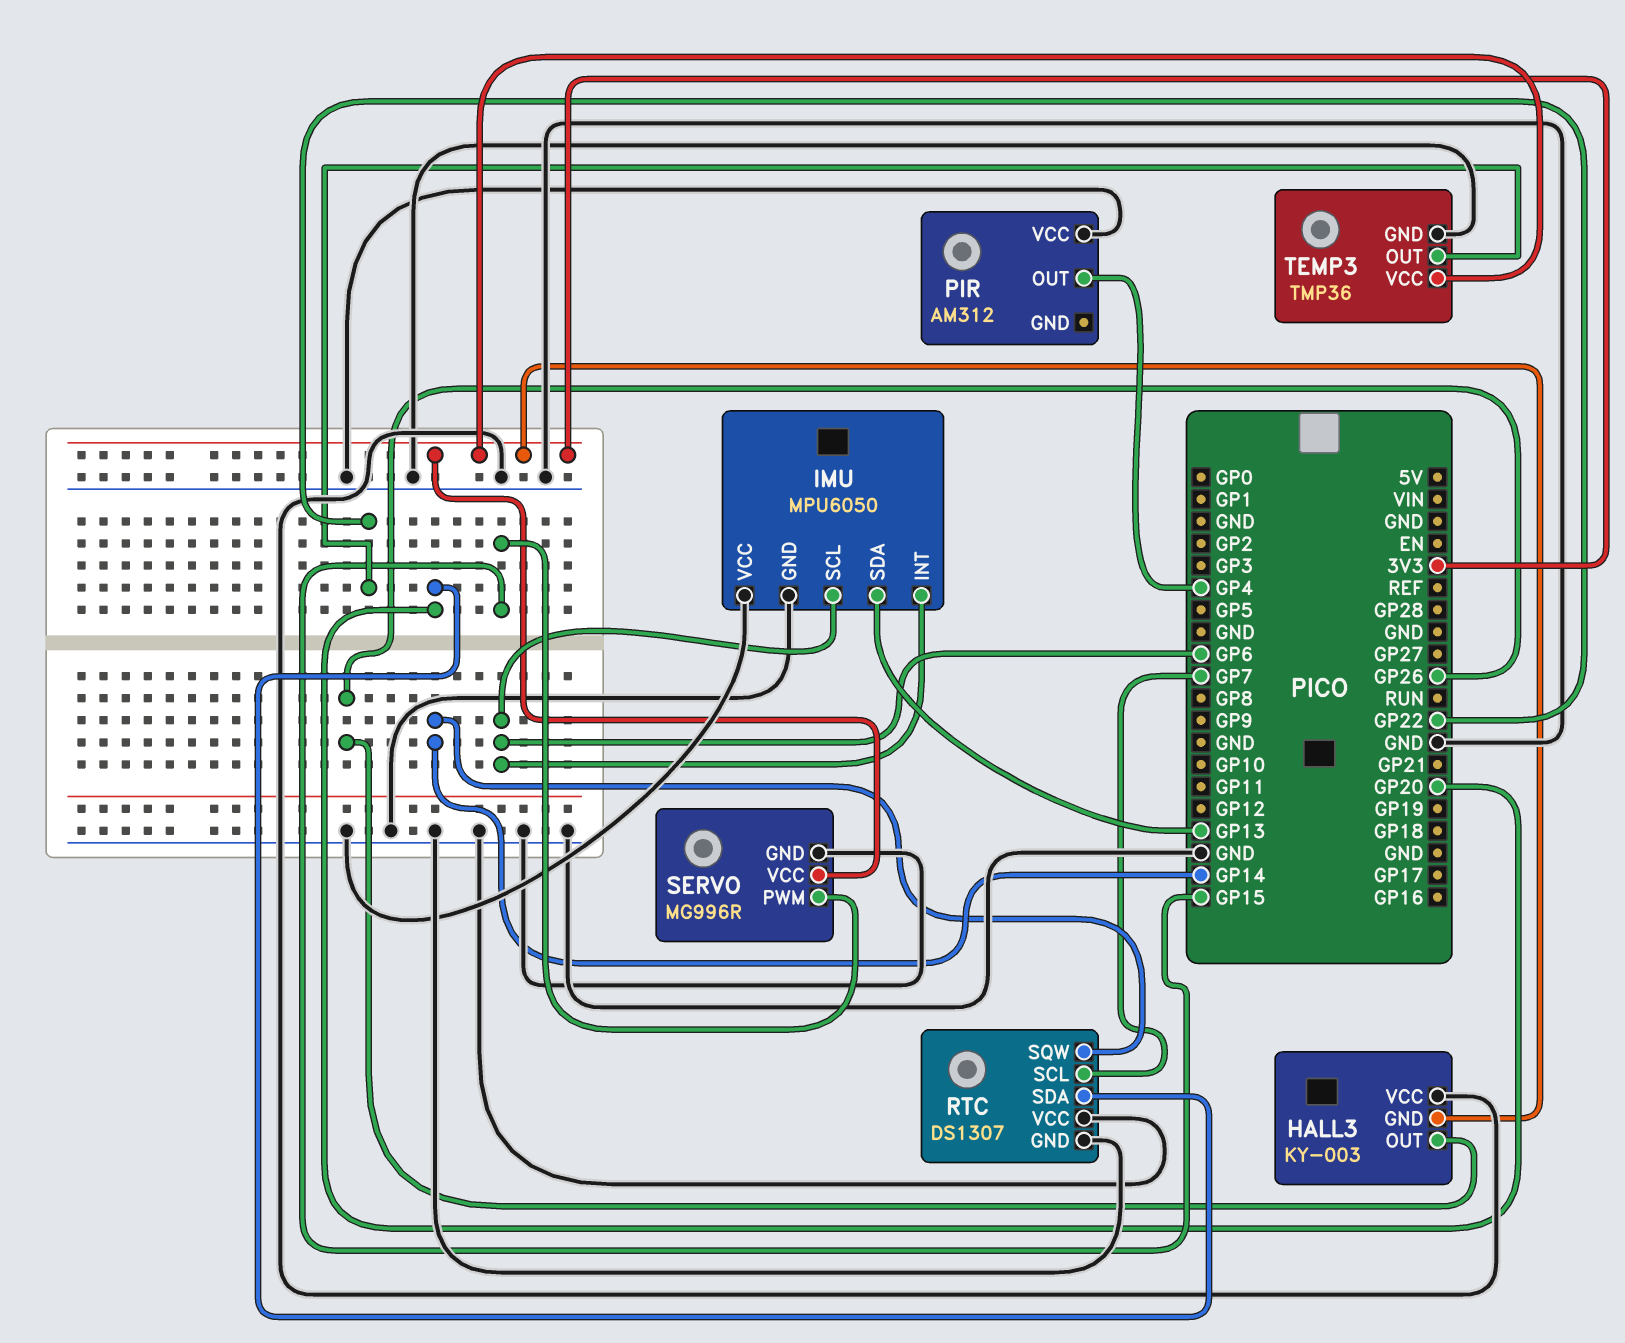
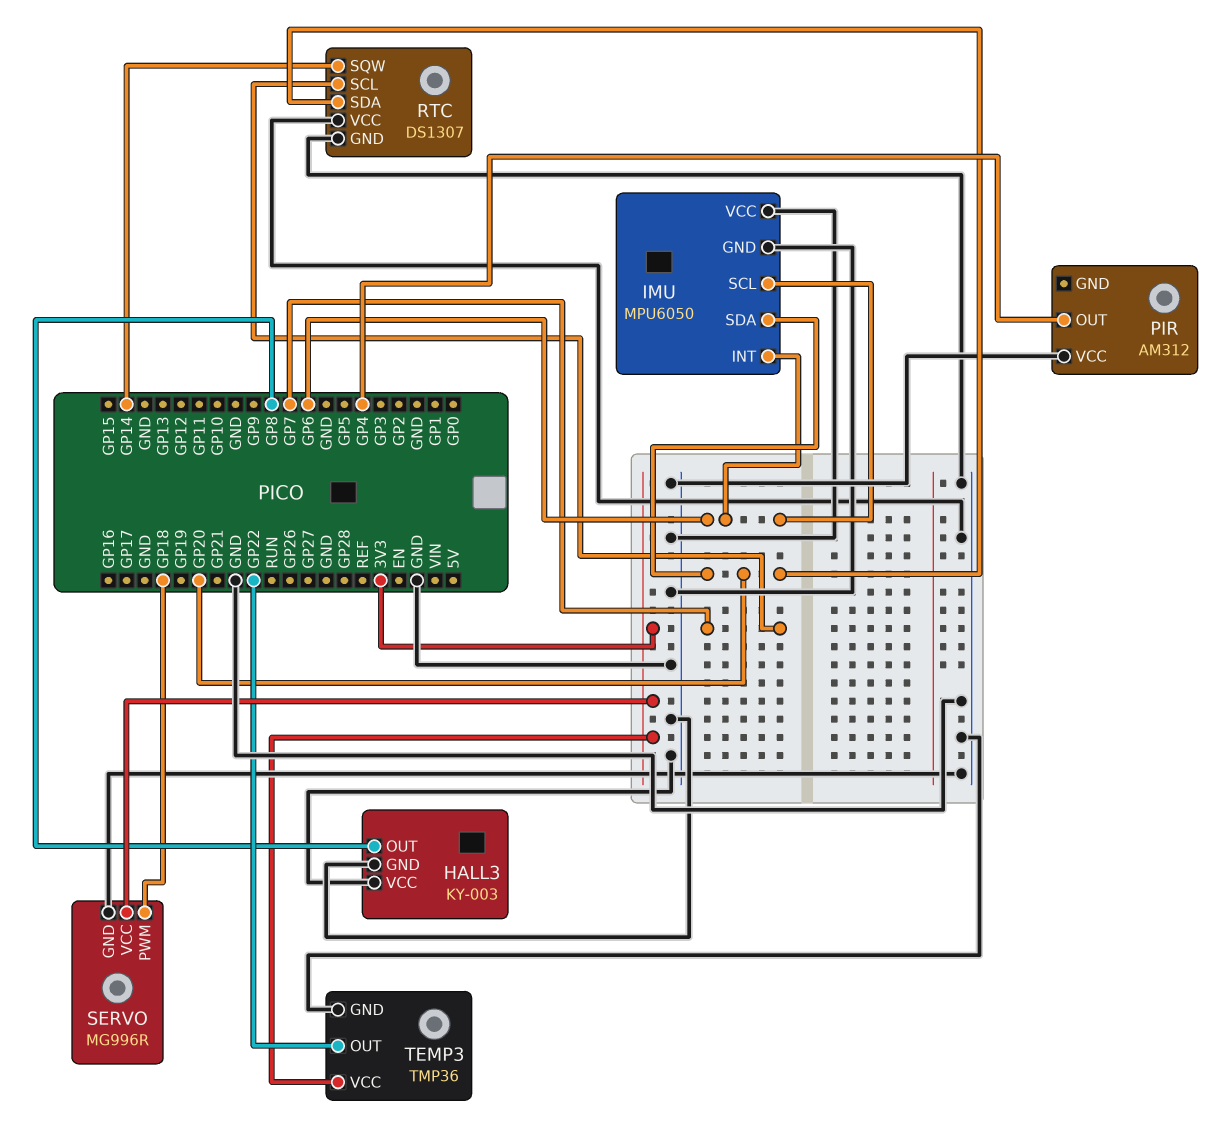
HALL3 pin GND: 3V3 -> GND
HALL3 pin OUT: GP26 -> GP8
IMU pin SDA: GP13 -> GP20
SERVO pin PWM: GP15 -> GP18

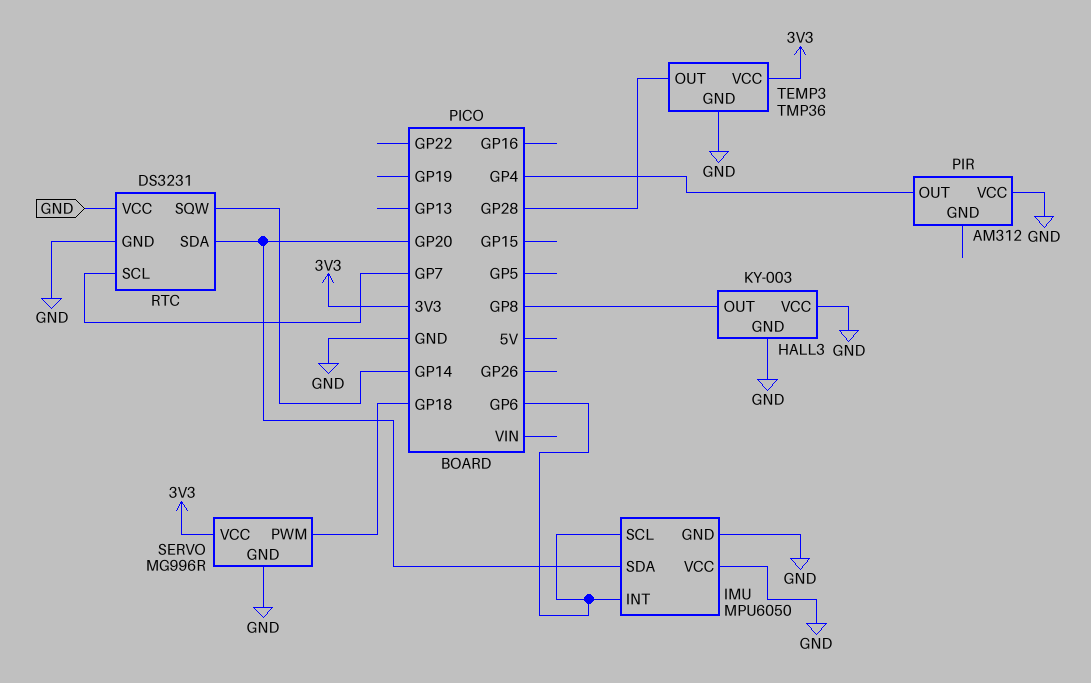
RTC: DS1307 -> DS3231
TEMP3 pin OUT: GP22 -> GP28

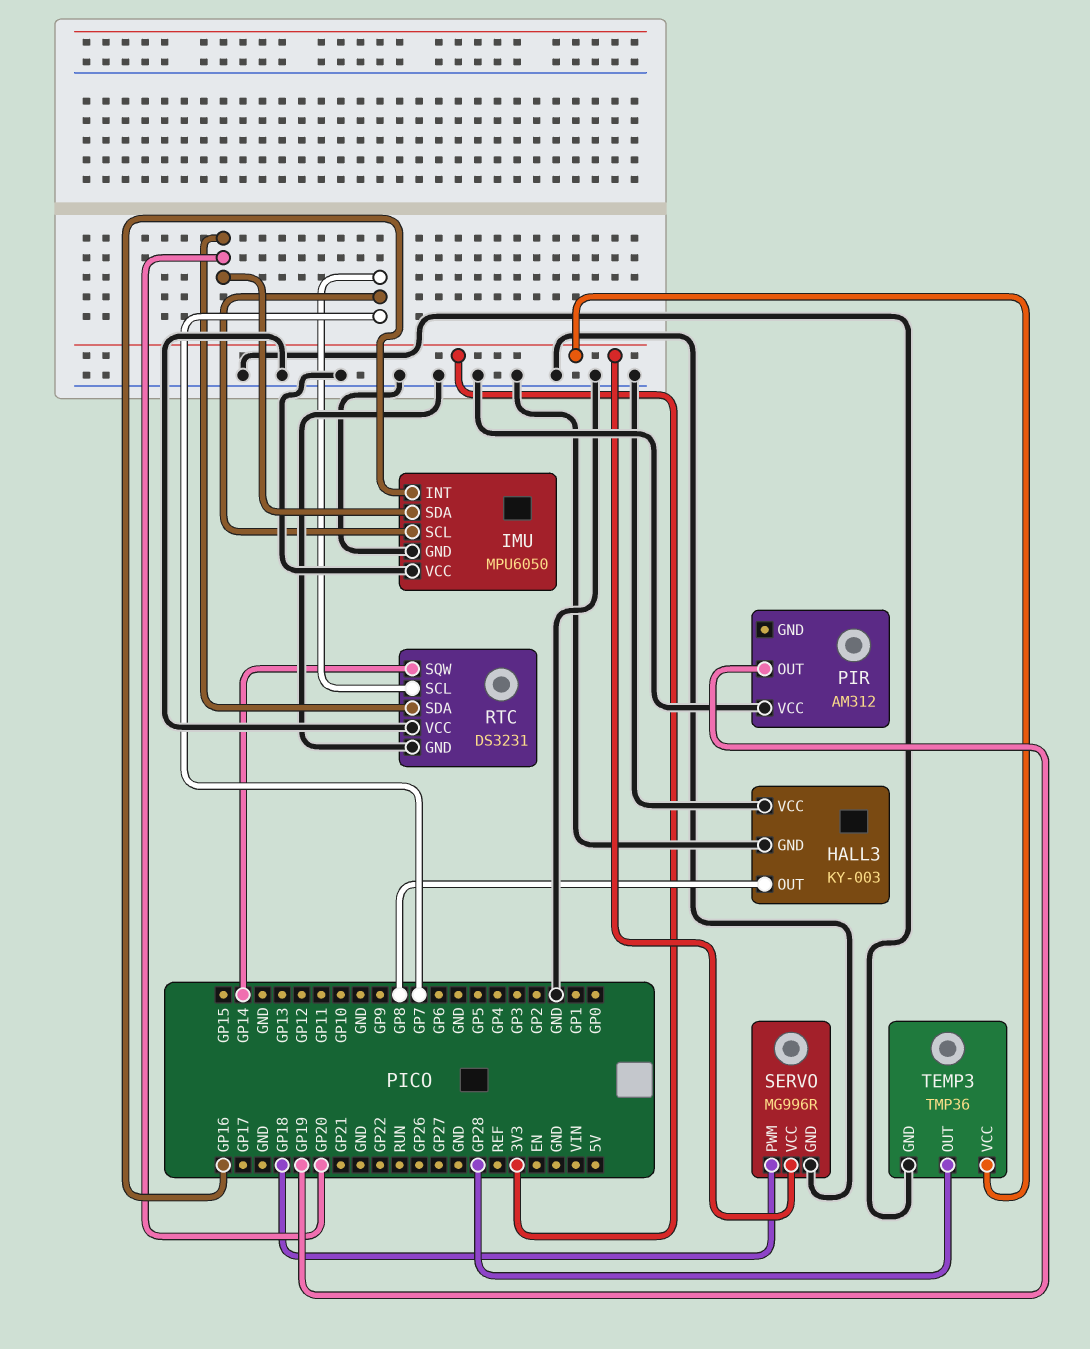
IMU pin INT: GP6 -> GP16
IMU pin SCL: GP6 -> GP7
PIR pin OUT: GP4 -> GP19

